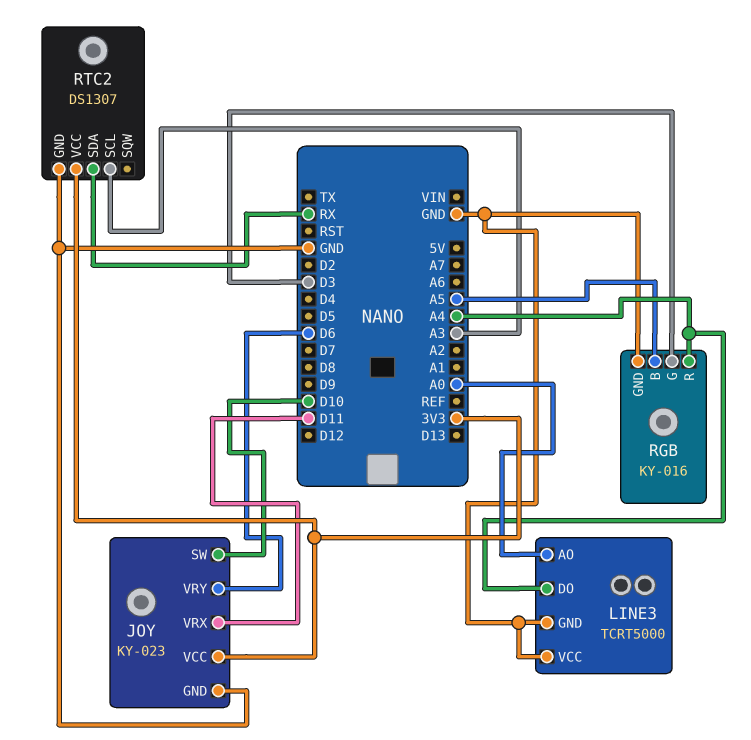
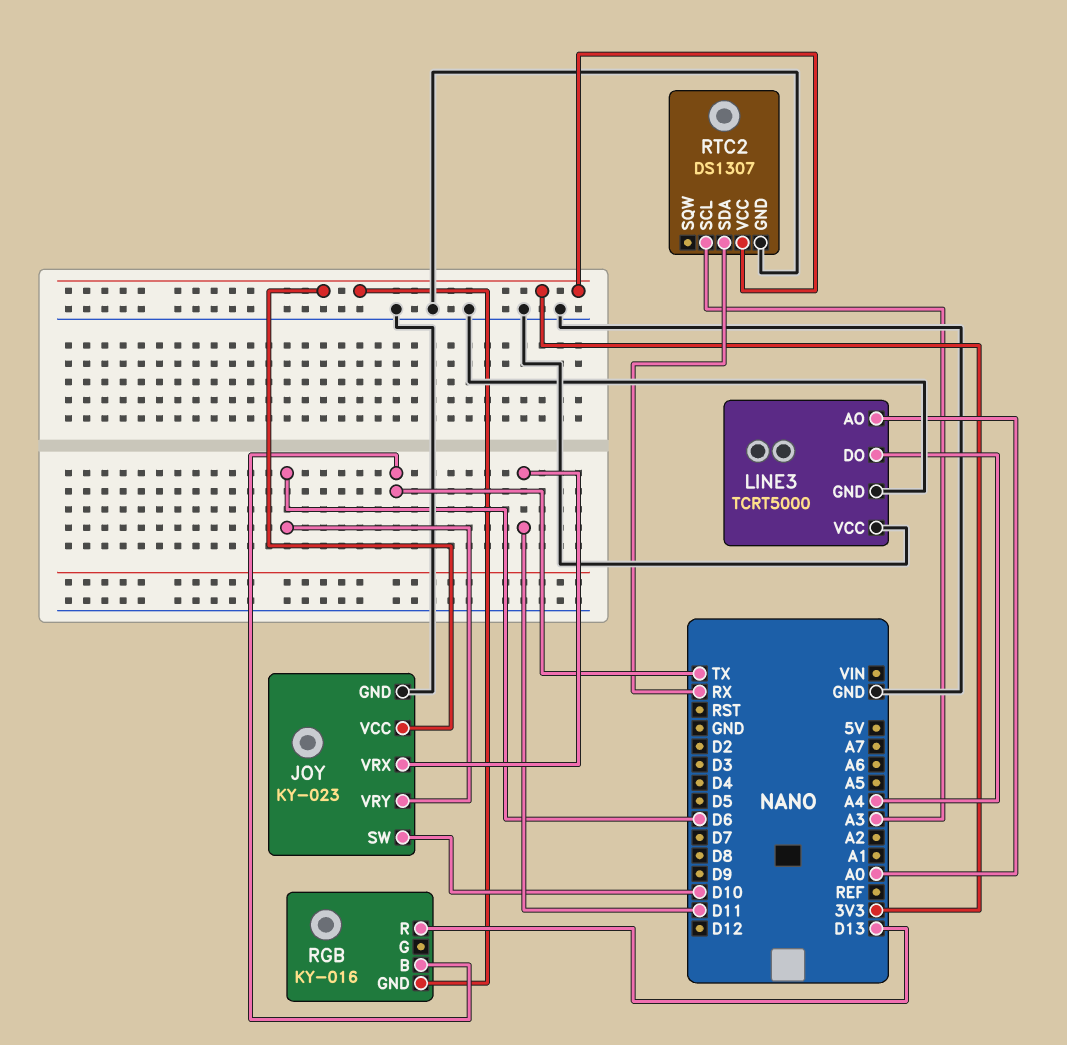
RGB pin B: A5 -> TX
RGB pin G: D3 -> none
RGB pin GND: GND -> 3V3
RGB pin R: A4 -> D13

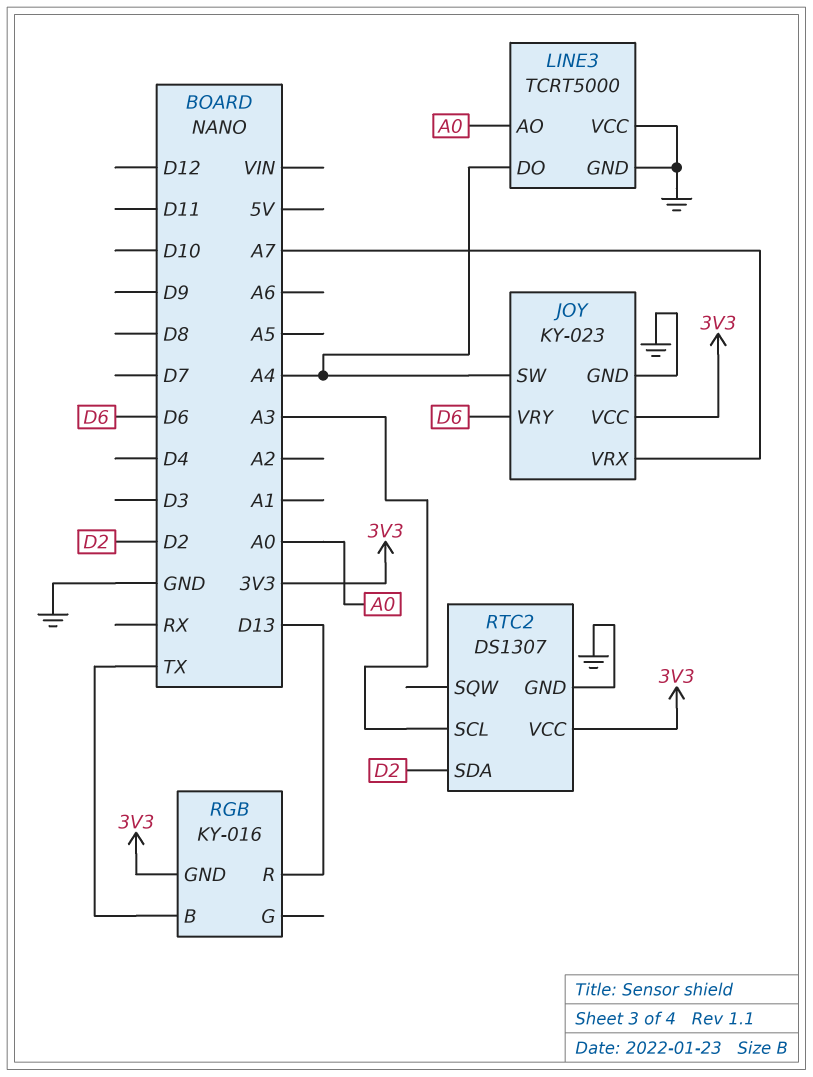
JOY pin SW: D10 -> A4
JOY pin VRX: D11 -> A7
RTC2 pin SDA: RX -> D2

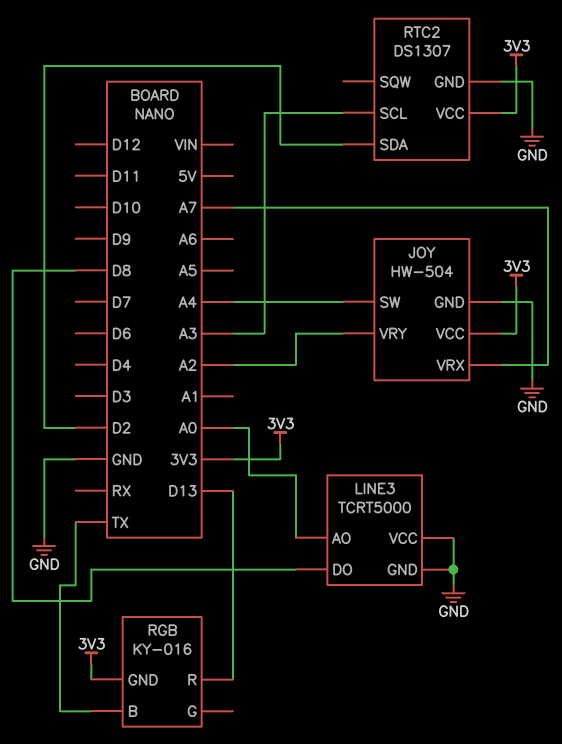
JOY: KY-023 -> HW-504
JOY pin VRY: D6 -> A2
LINE3 pin DO: A4 -> D8

